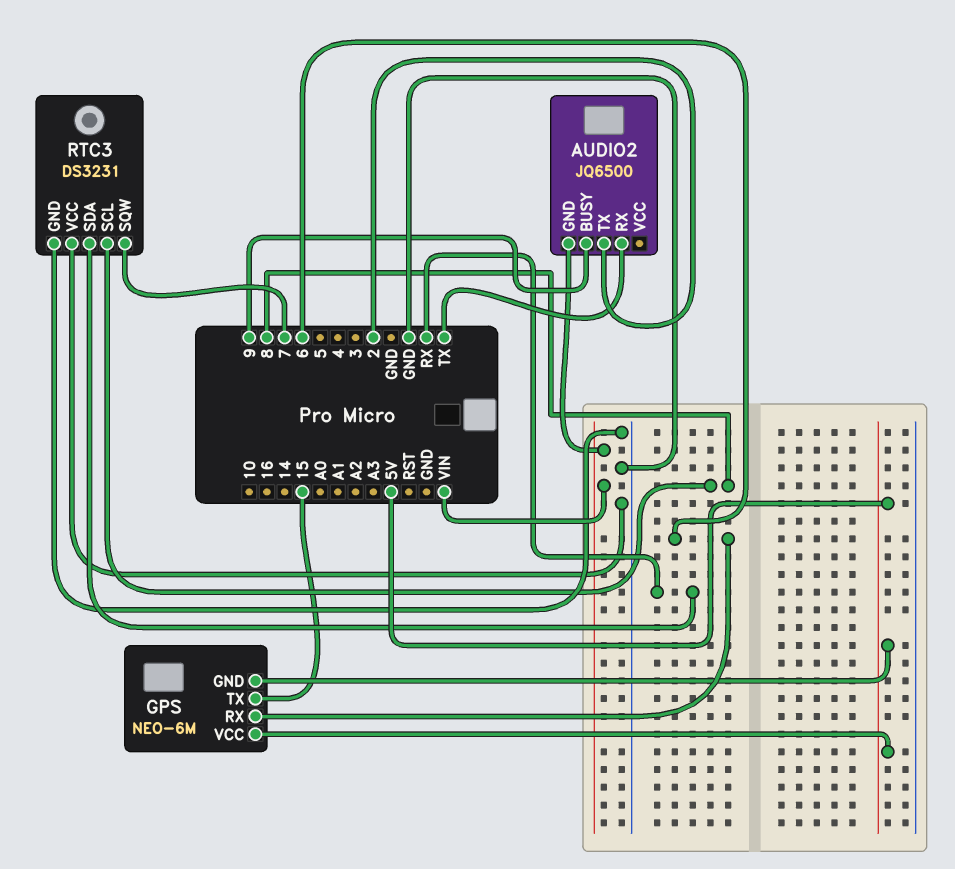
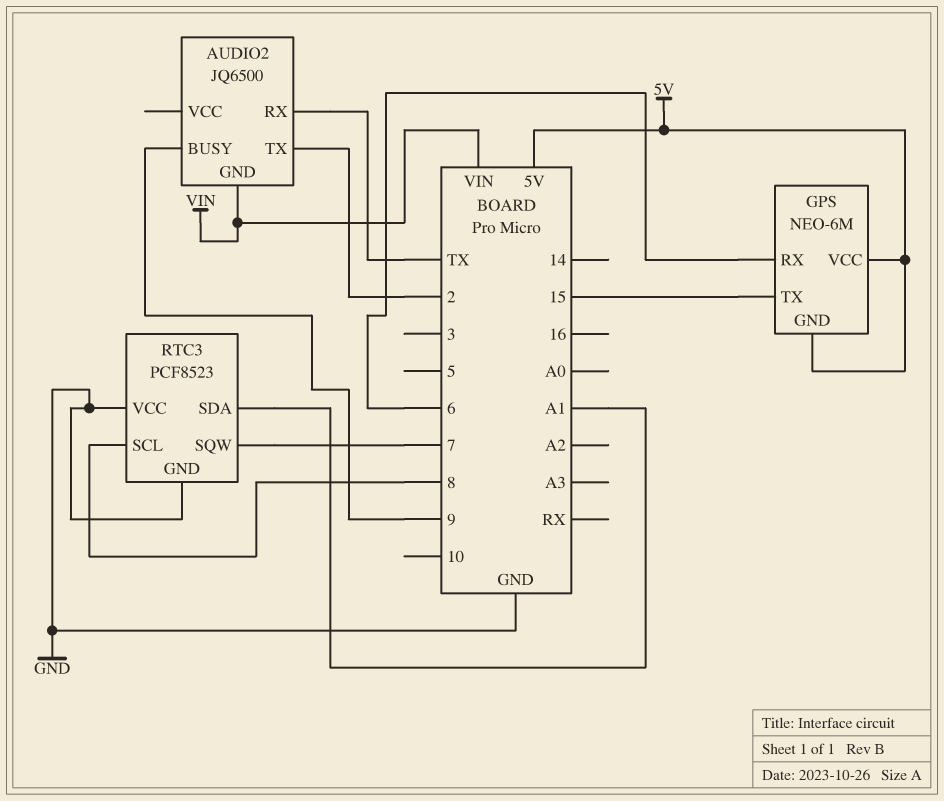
RTC3: DS3231 -> PCF8523
RTC3 pin SDA: RX -> A1

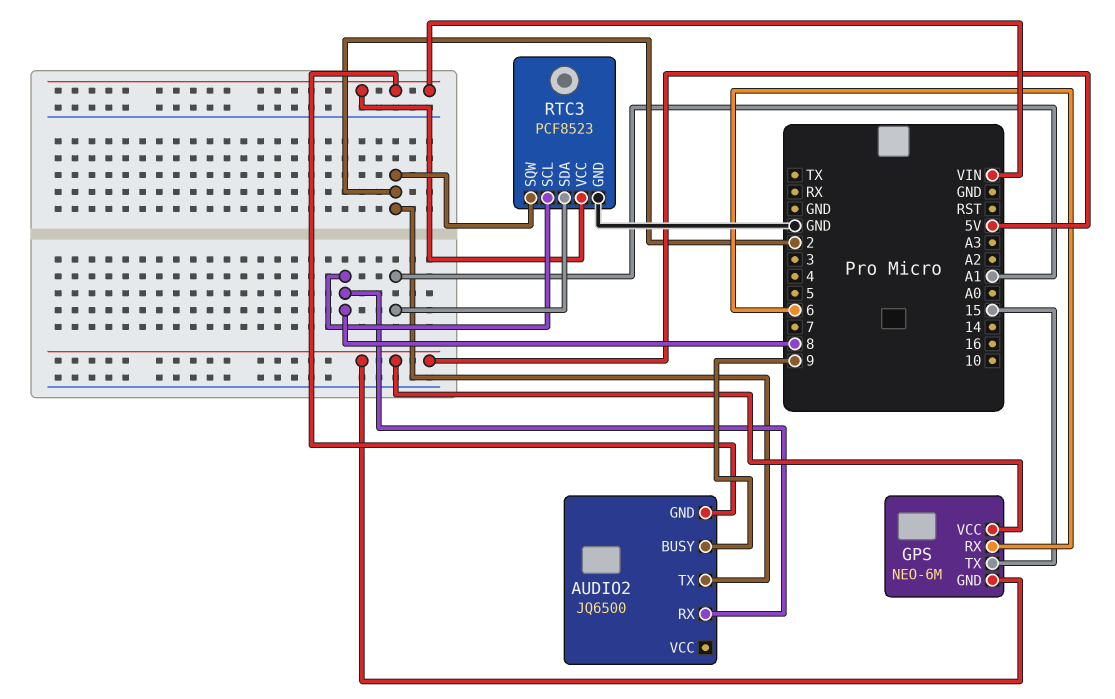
AUDIO2 pin RX: TX -> 8
RTC3 pin SQW: 7 -> 2
RTC3 pin VCC: GND -> VIN

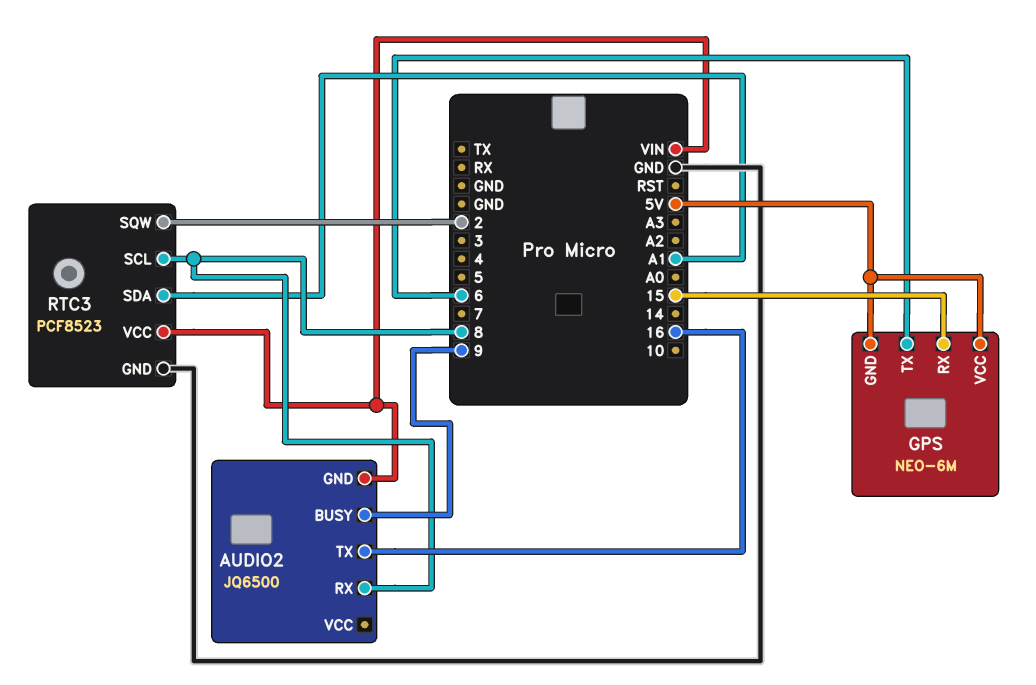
AUDIO2 pin TX: 2 -> 16
GPS pin RX: 6 -> 15
GPS pin TX: 15 -> 6

